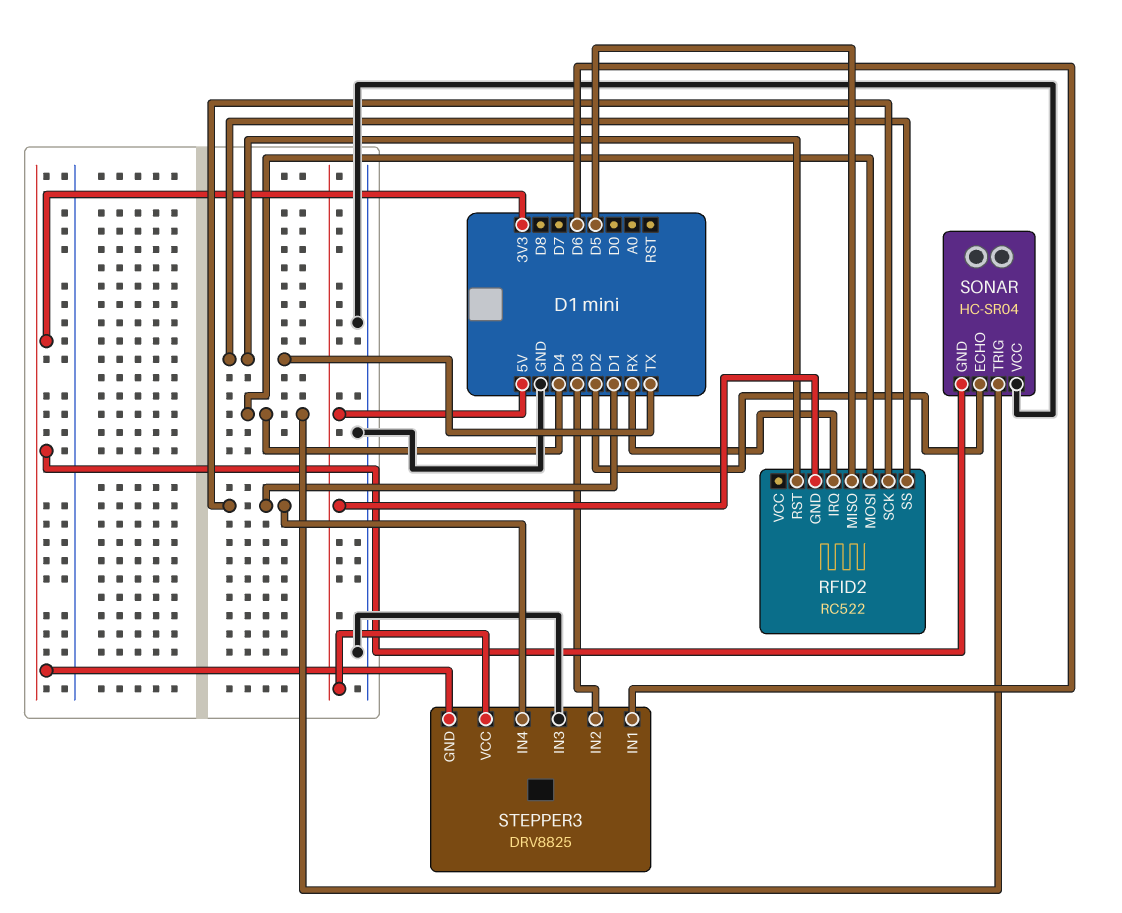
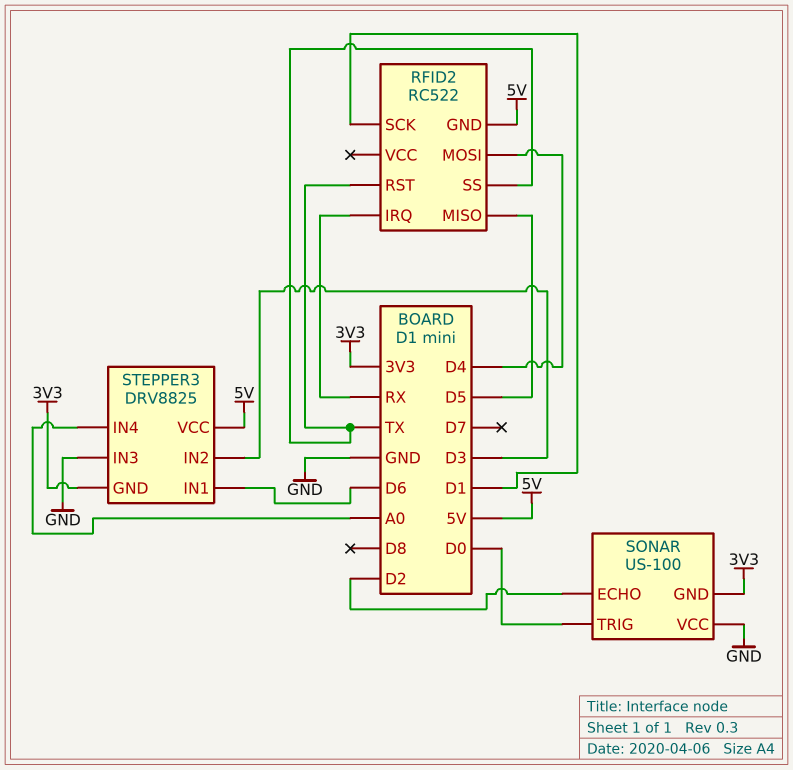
SONAR: HC-SR04 -> US-100
SONAR pin TRIG: D4 -> D0
STEPPER3 pin IN4: D1 -> A0

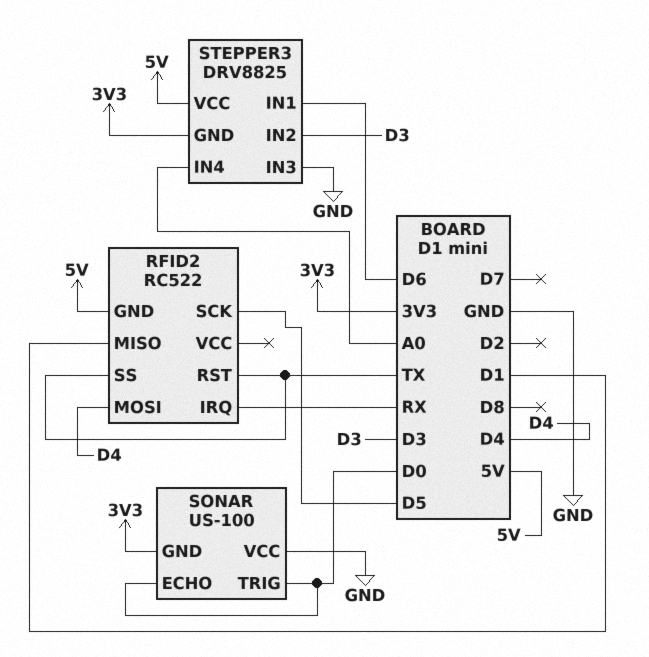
RFID2 pin MISO: D5 -> D1
RFID2 pin SCK: D1 -> D5
SONAR pin ECHO: D2 -> D0

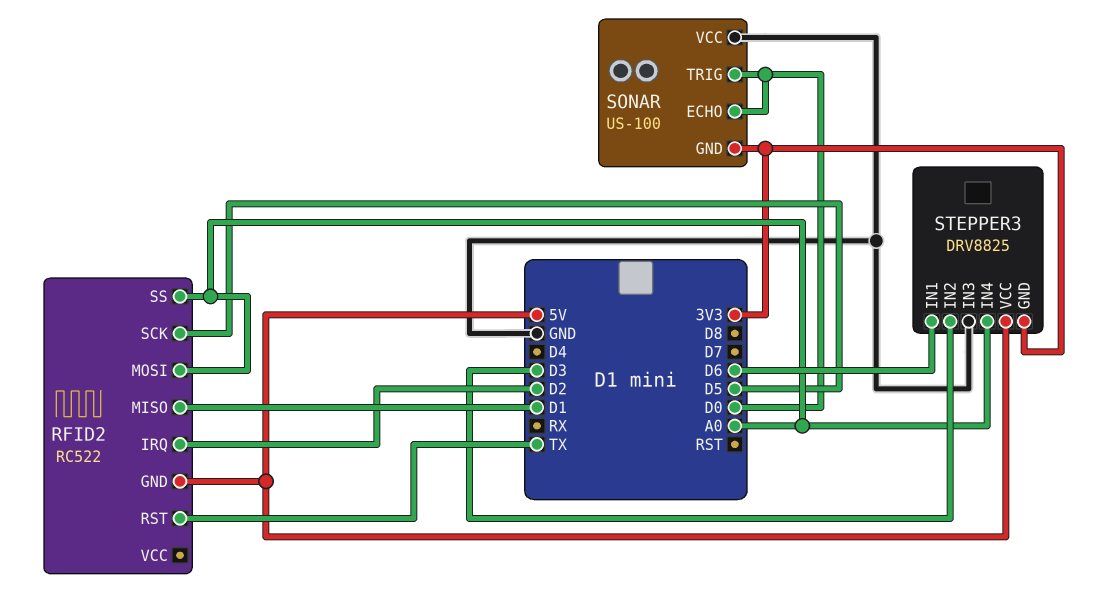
RFID2 pin IRQ: RX -> D2
RFID2 pin MOSI: D4 -> A0
RFID2 pin SS: TX -> A0

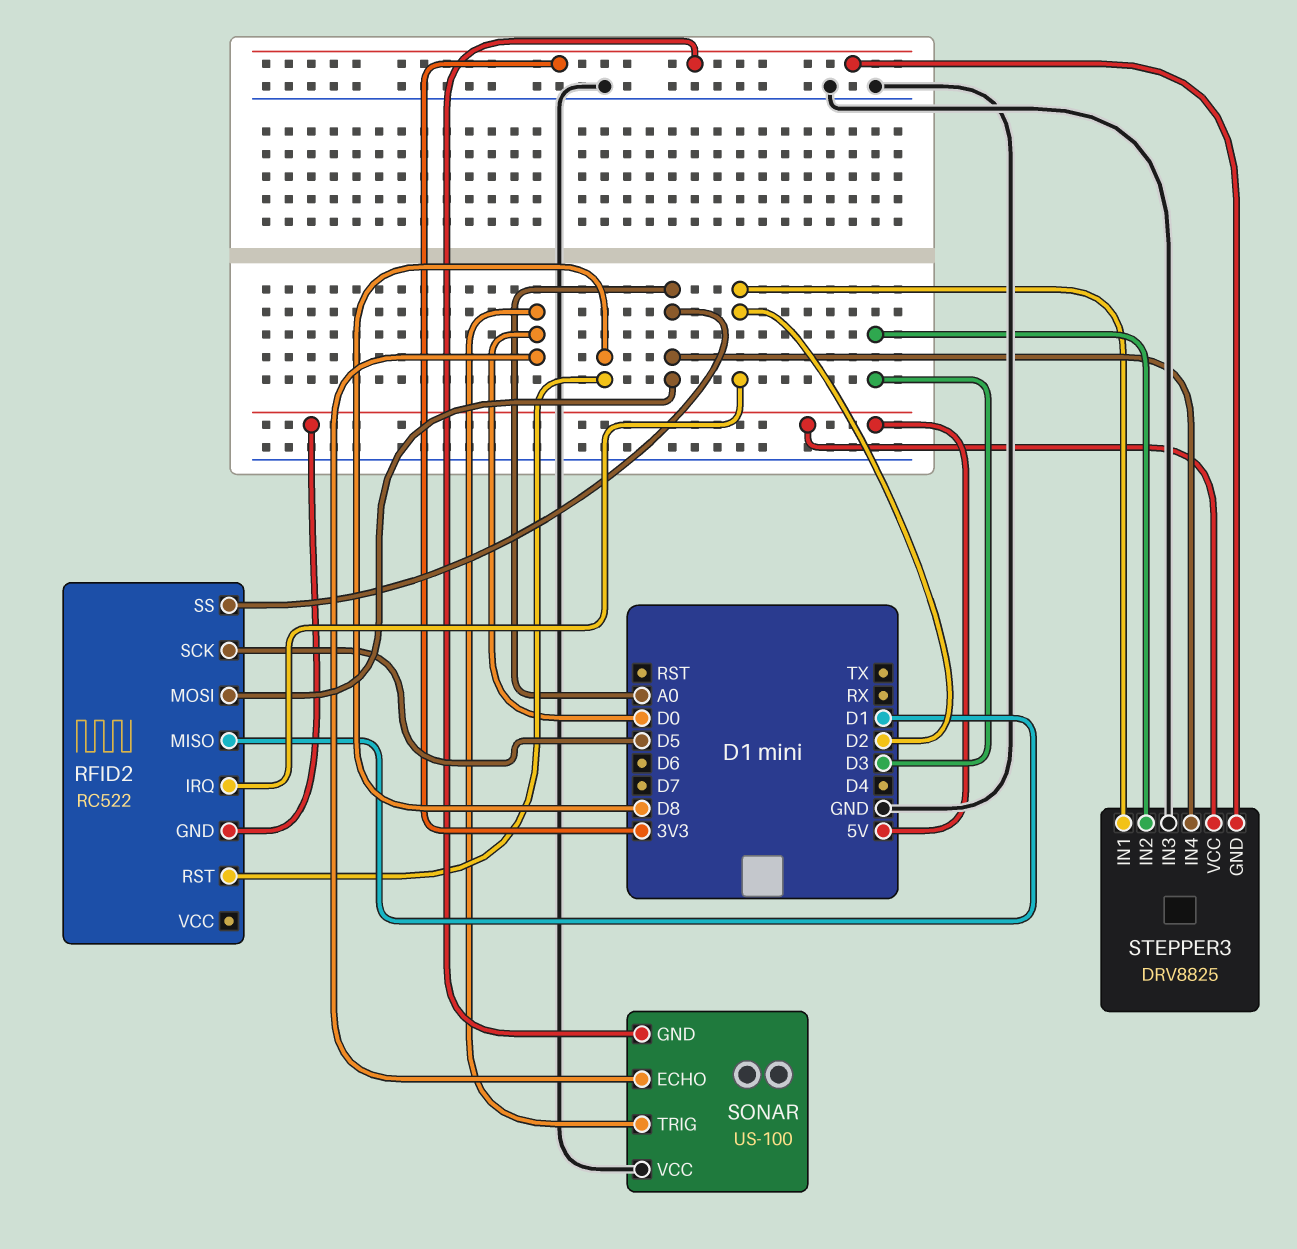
RFID2 pin RST: TX -> D8
STEPPER3 pin IN1: D6 -> D2

